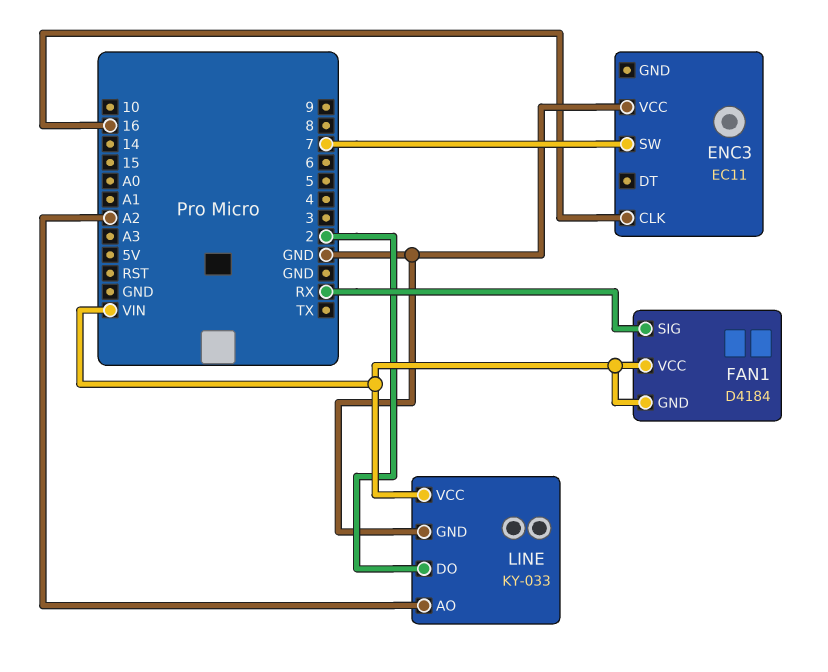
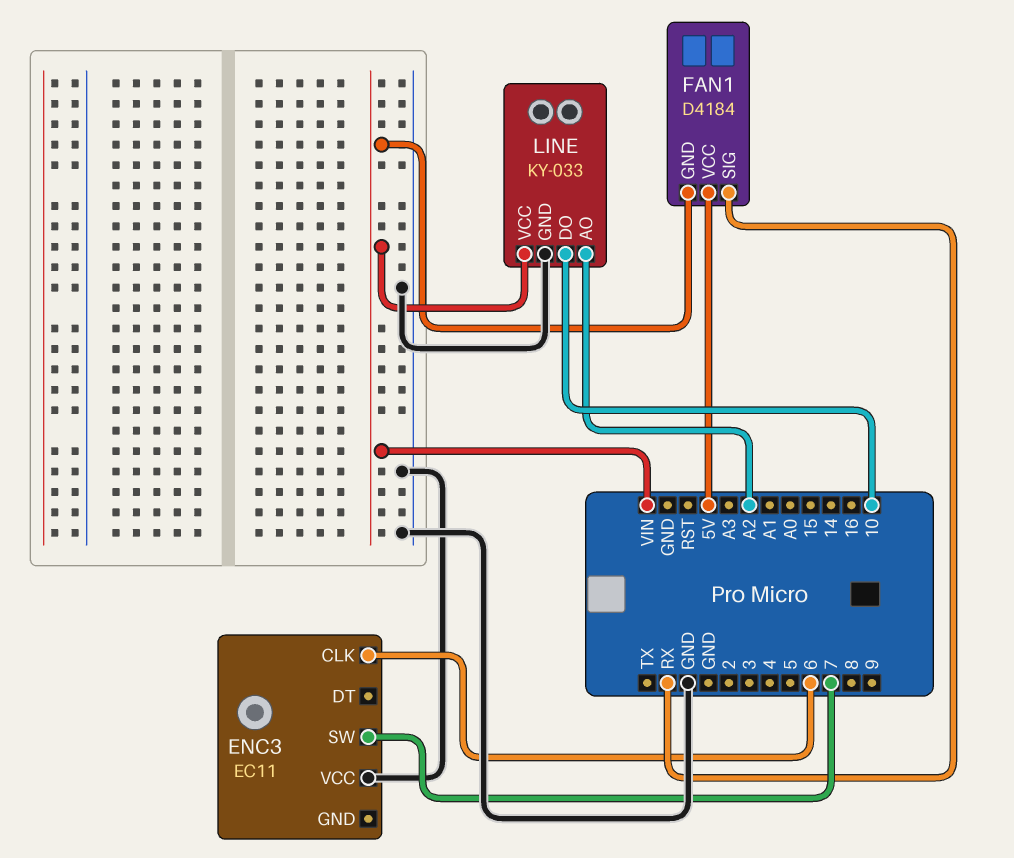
ENC3 pin CLK: 16 -> 6
FAN1 pin VCC: VIN -> 5V
LINE pin DO: 2 -> 10

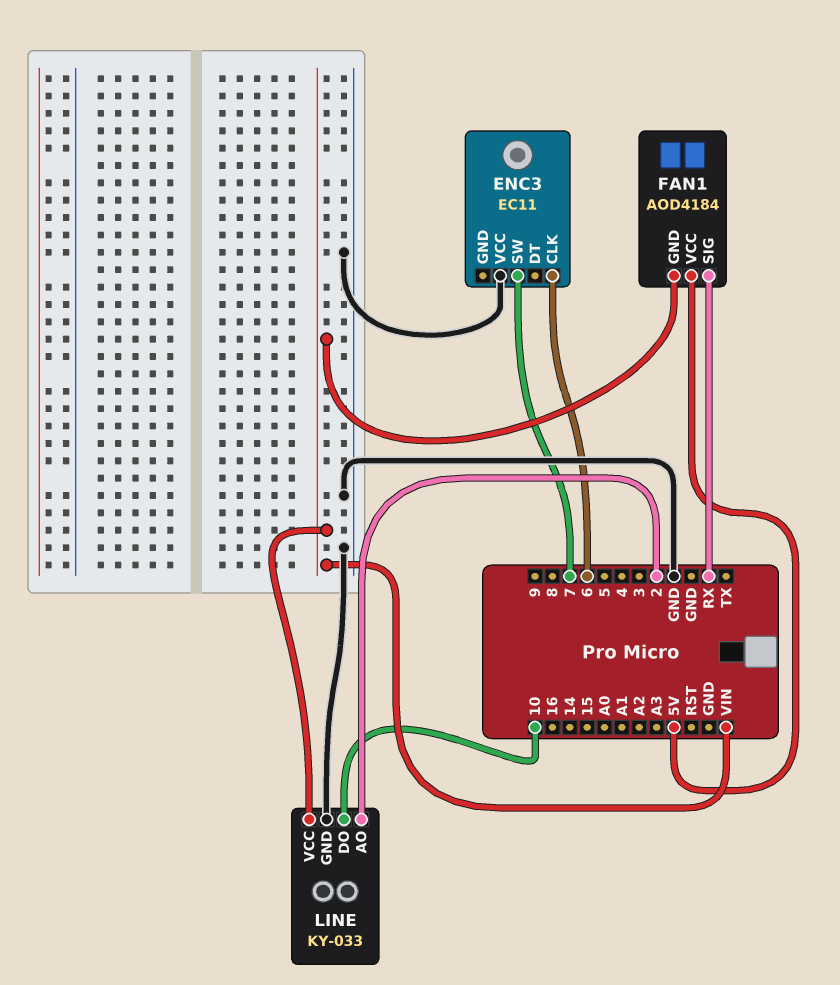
FAN1: D4184 -> AOD4184
LINE pin AO: A2 -> 2

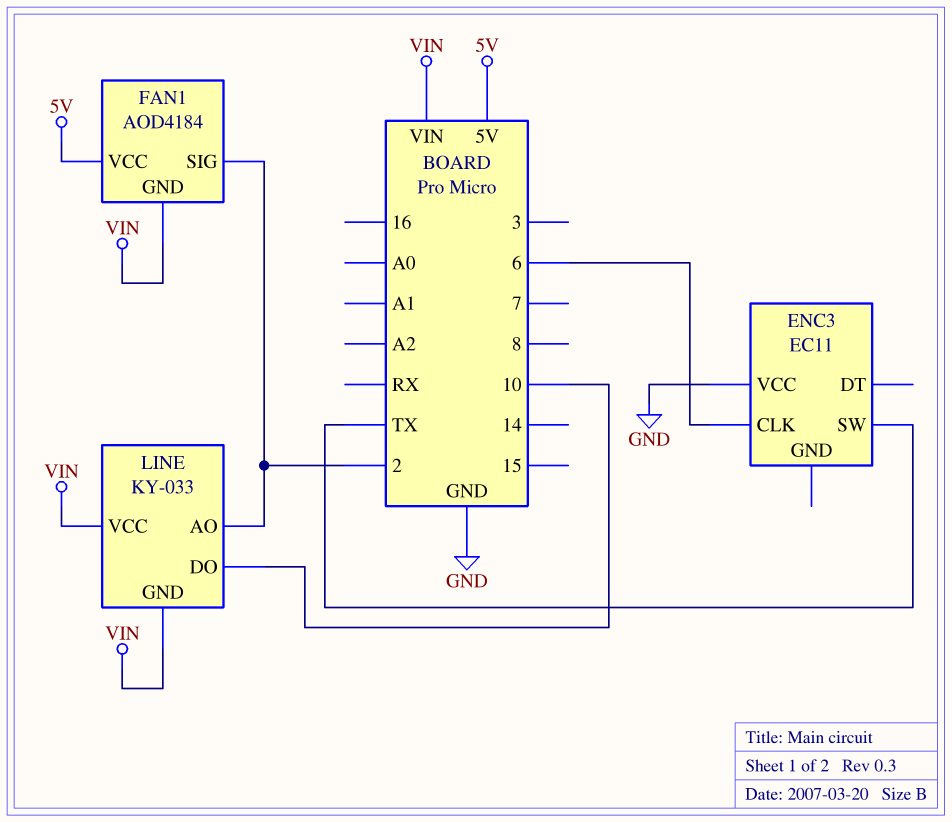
ENC3 pin SW: 7 -> TX
FAN1 pin SIG: RX -> 2
LINE pin GND: GND -> VIN

